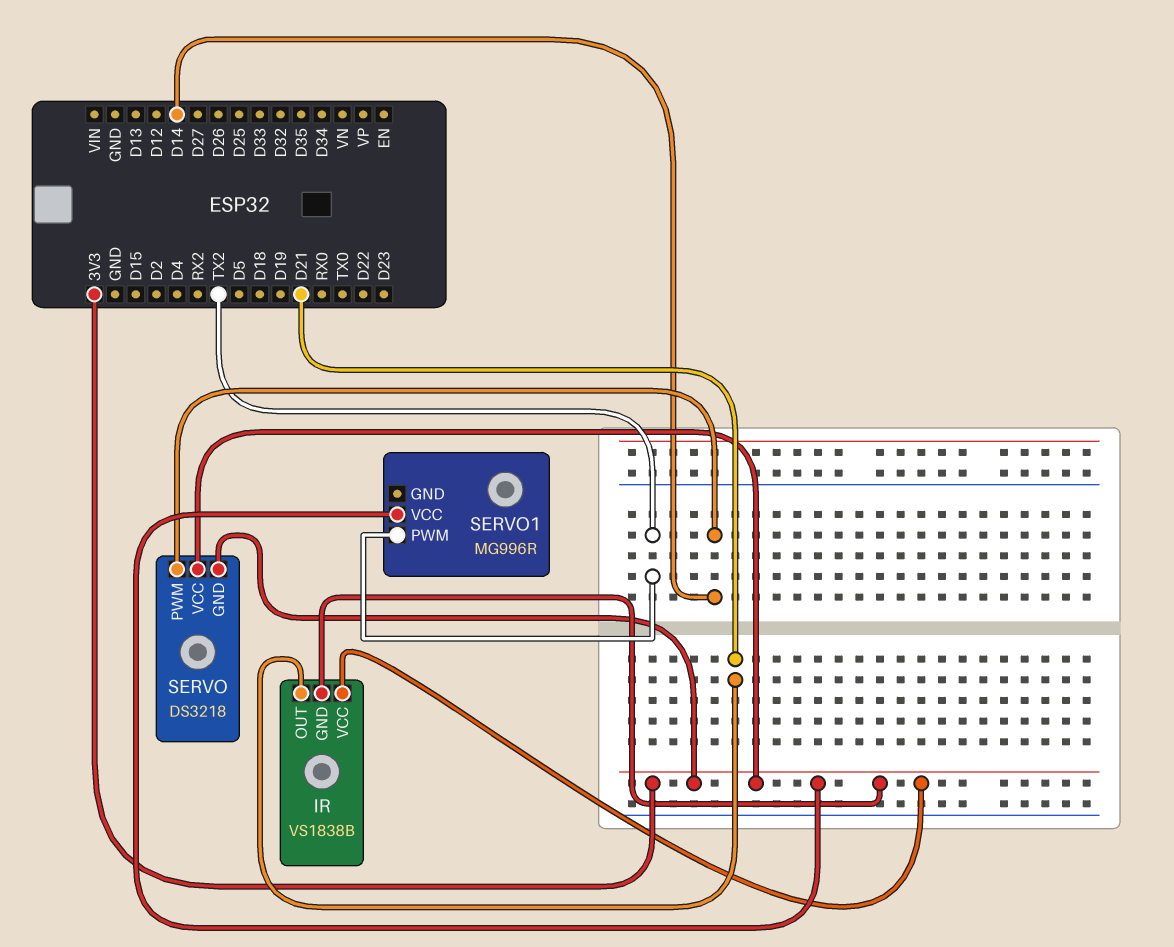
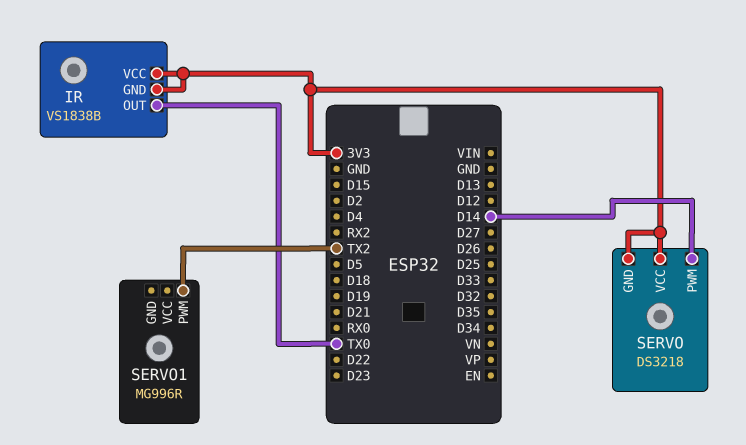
IR pin OUT: D21 -> TX0
SERVO1 pin VCC: 3V3 -> none

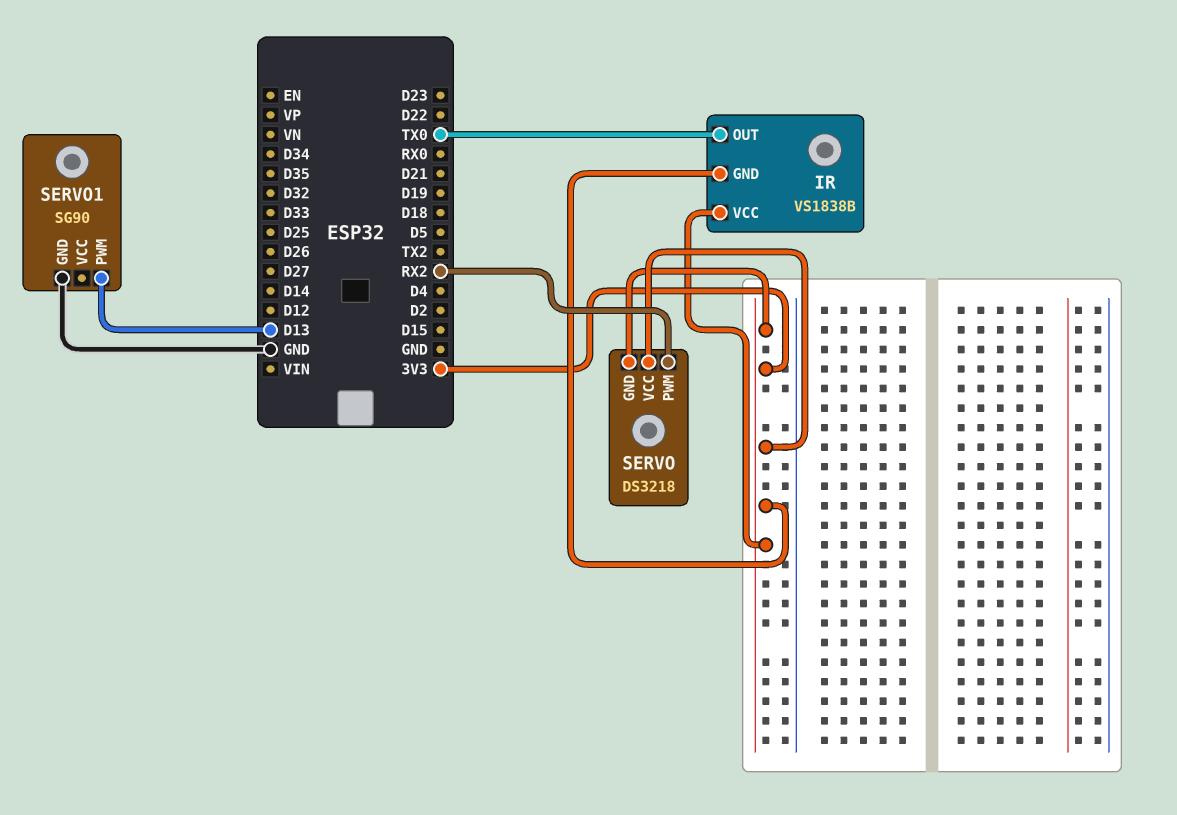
SERVO pin PWM: D14 -> RX2
SERVO1: MG996R -> SG90
SERVO1 pin GND: none -> GND
SERVO1 pin PWM: TX2 -> D13

